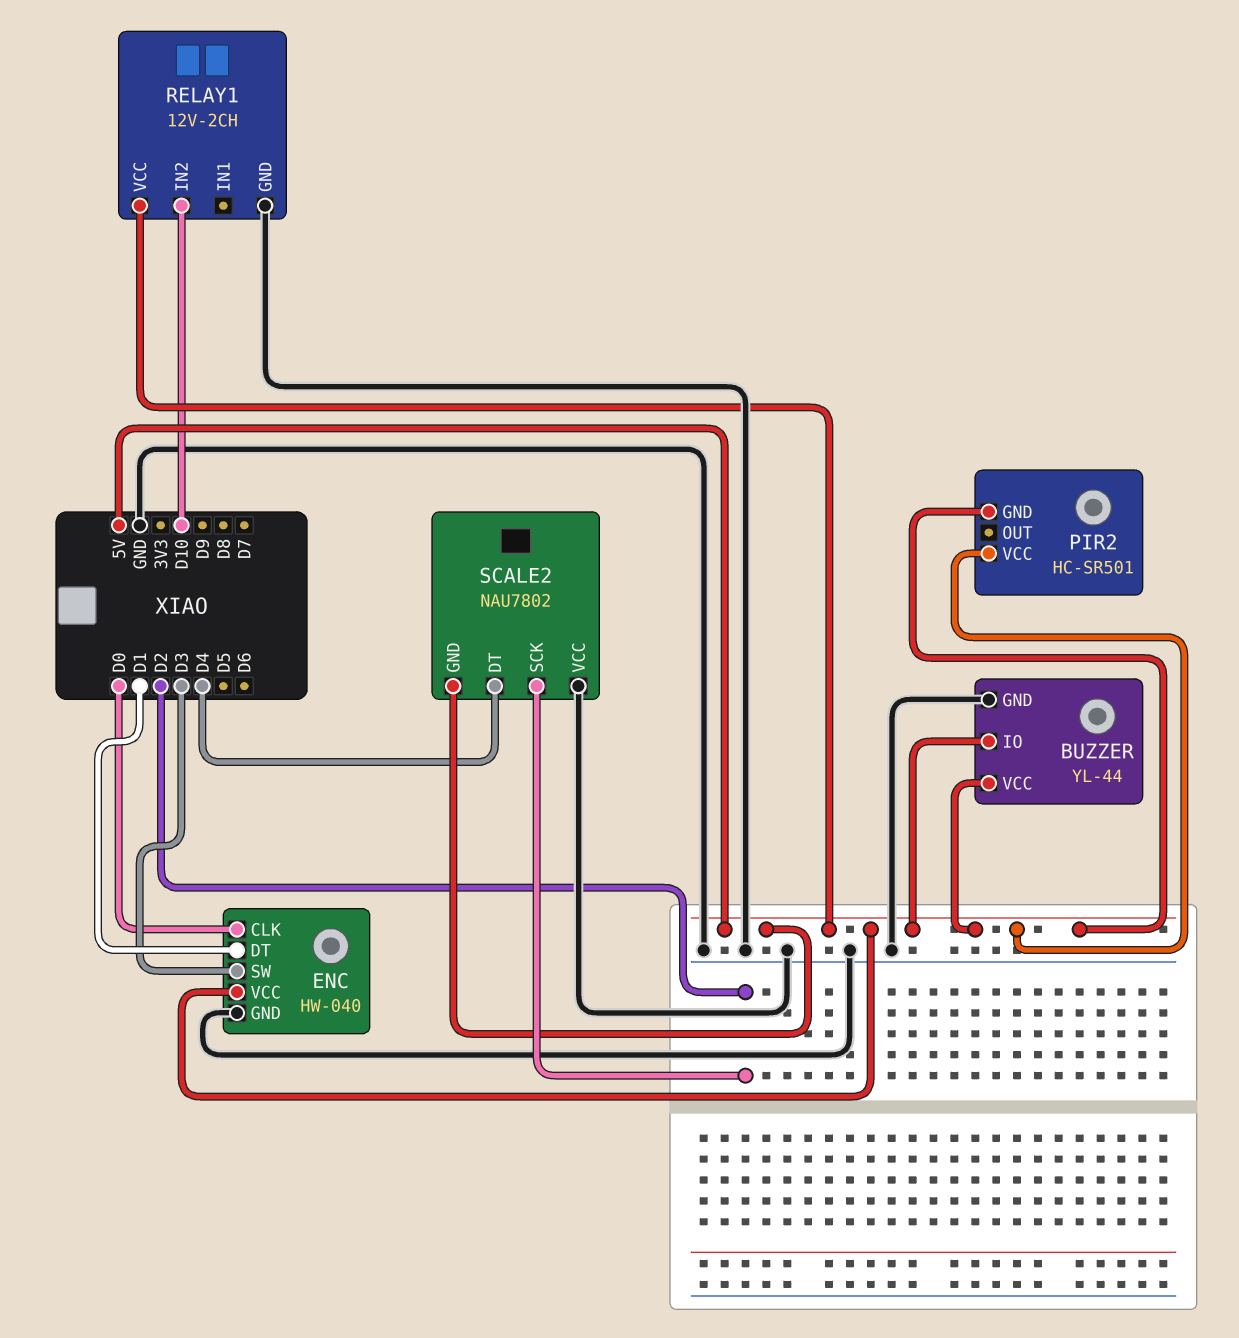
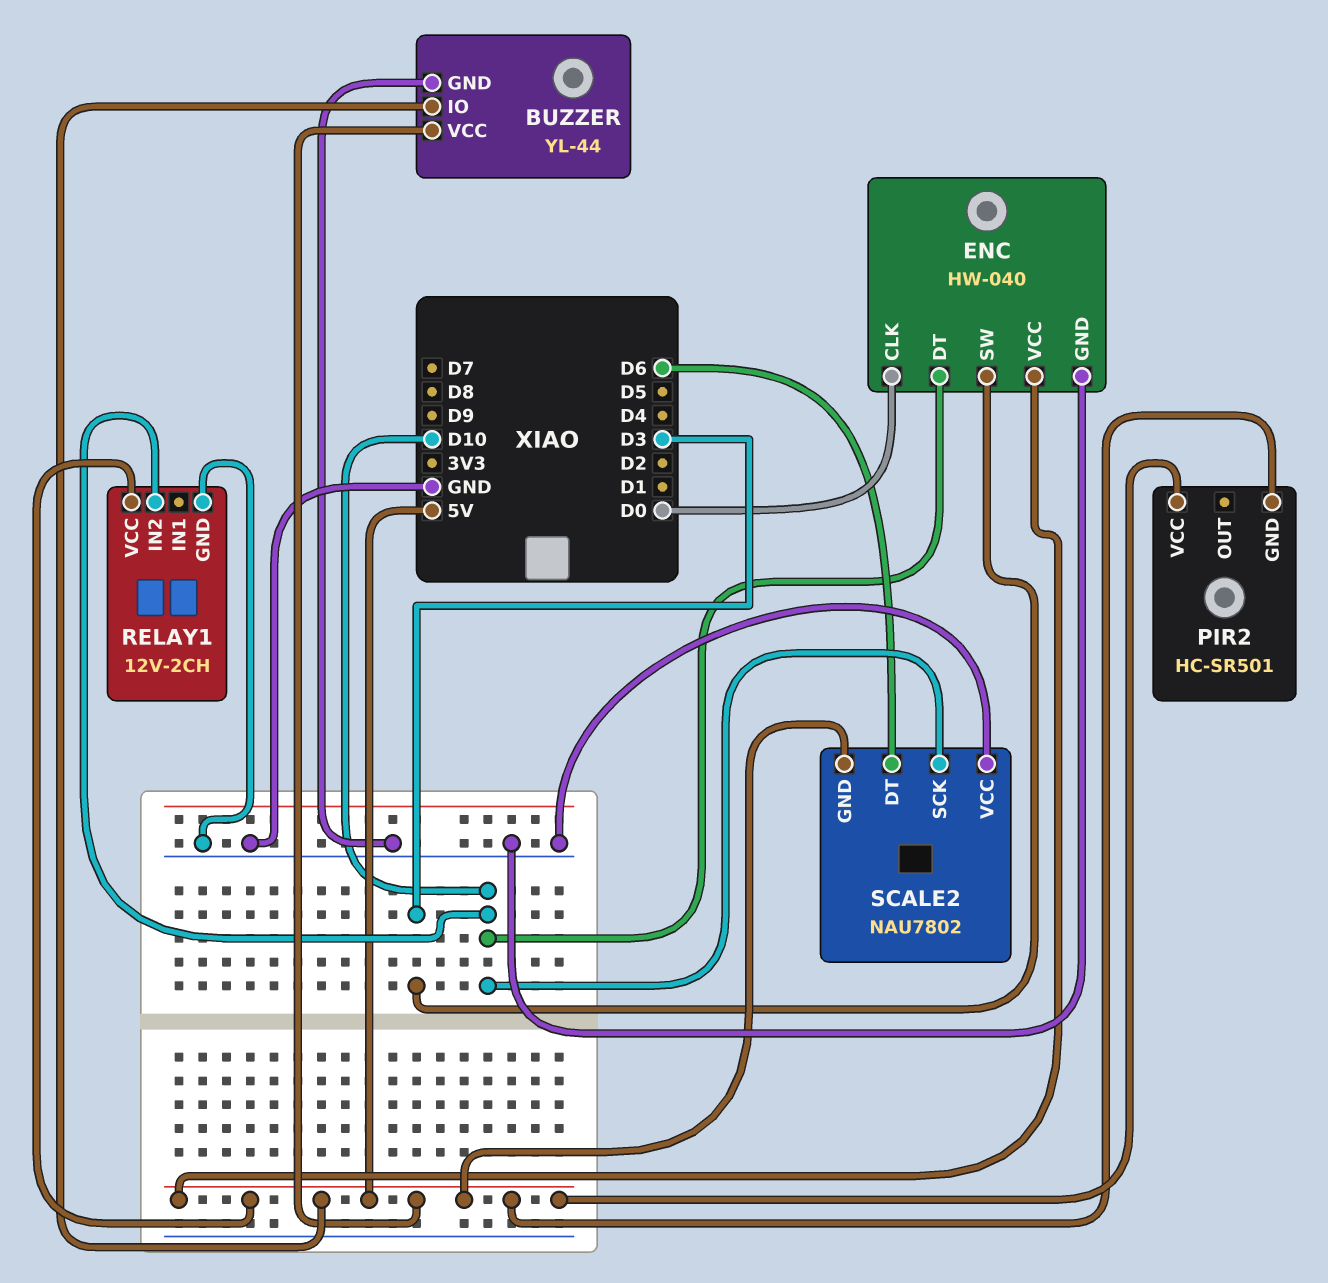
ENC pin DT: D1 -> D10
SCALE2 pin DT: D4 -> D6
SCALE2 pin SCK: D2 -> D10

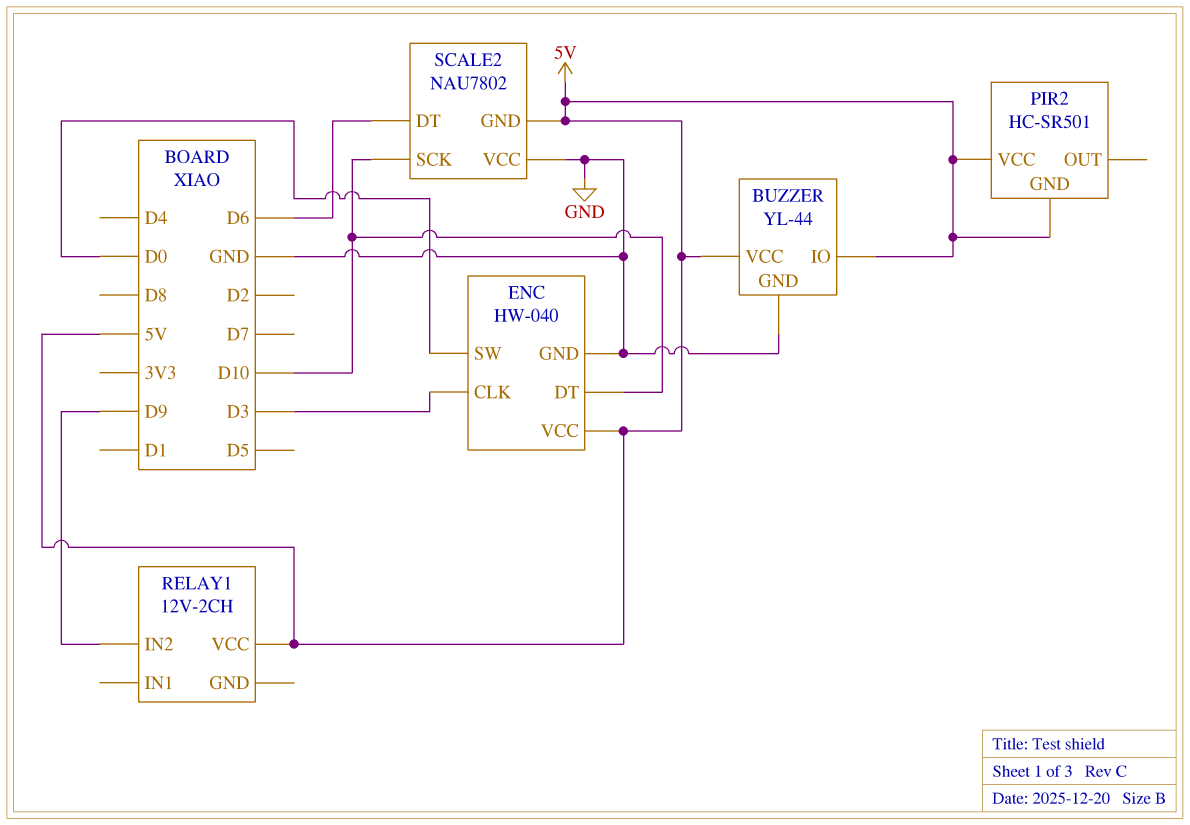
ENC pin CLK: D0 -> D3
ENC pin SW: D3 -> D0
RELAY1 pin GND: GND -> none
RELAY1 pin IN2: D10 -> D9

